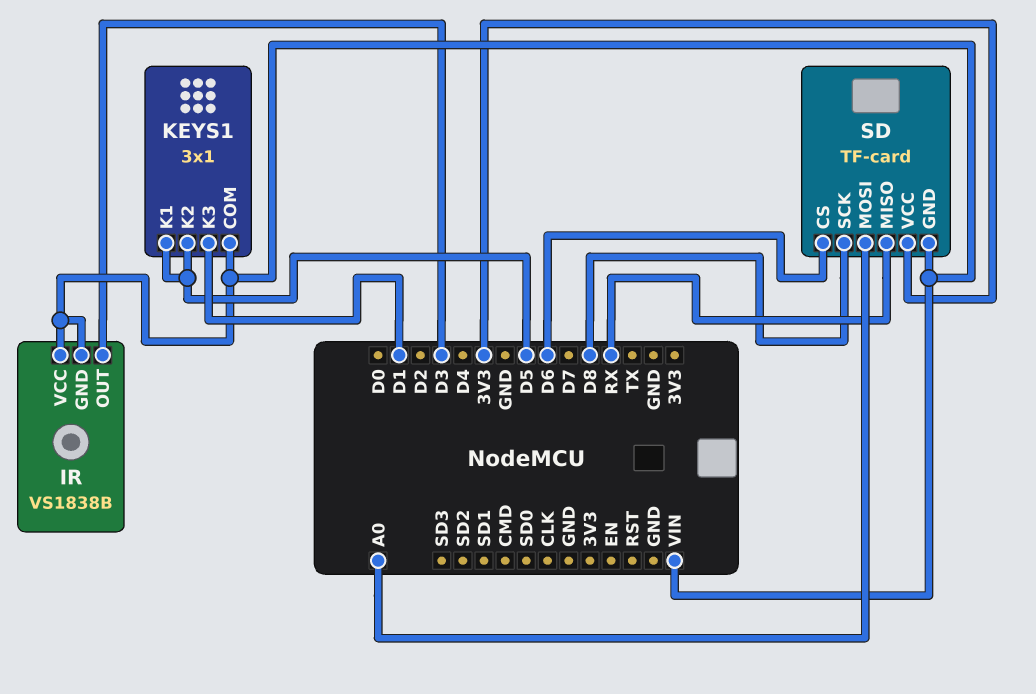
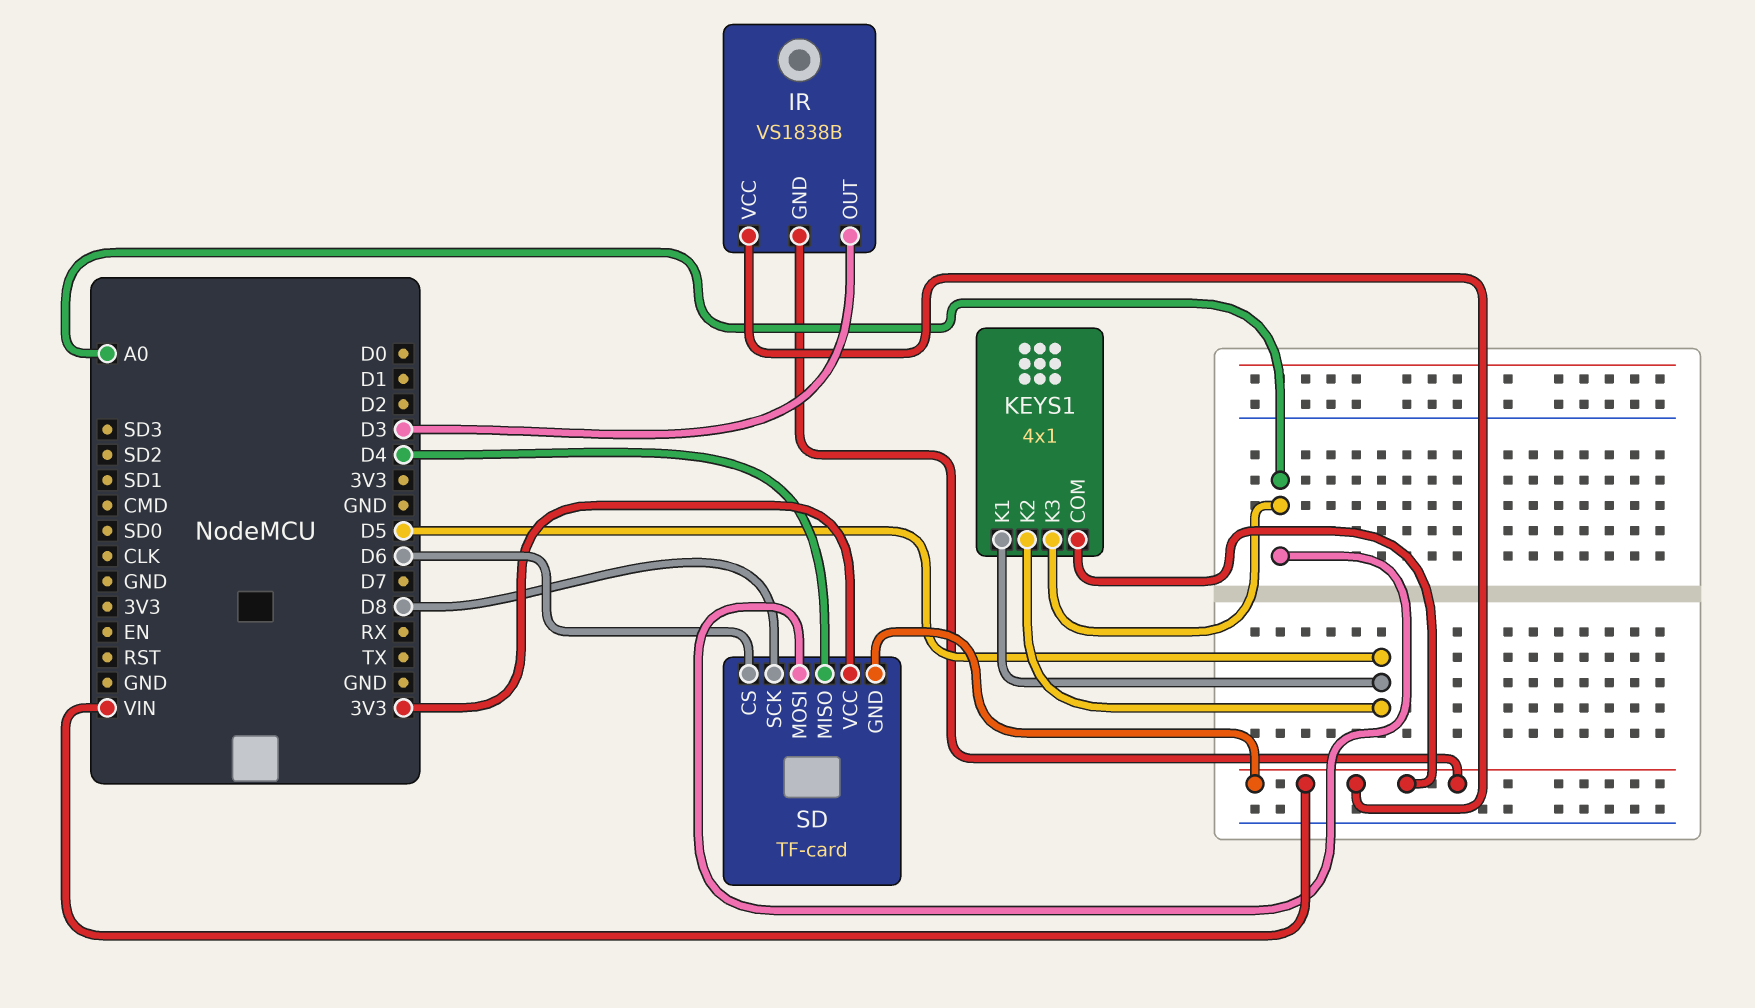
KEYS1: 3x1 -> 4x1
KEYS1 pin K3: D1 -> A0
SD pin MISO: RX -> D4

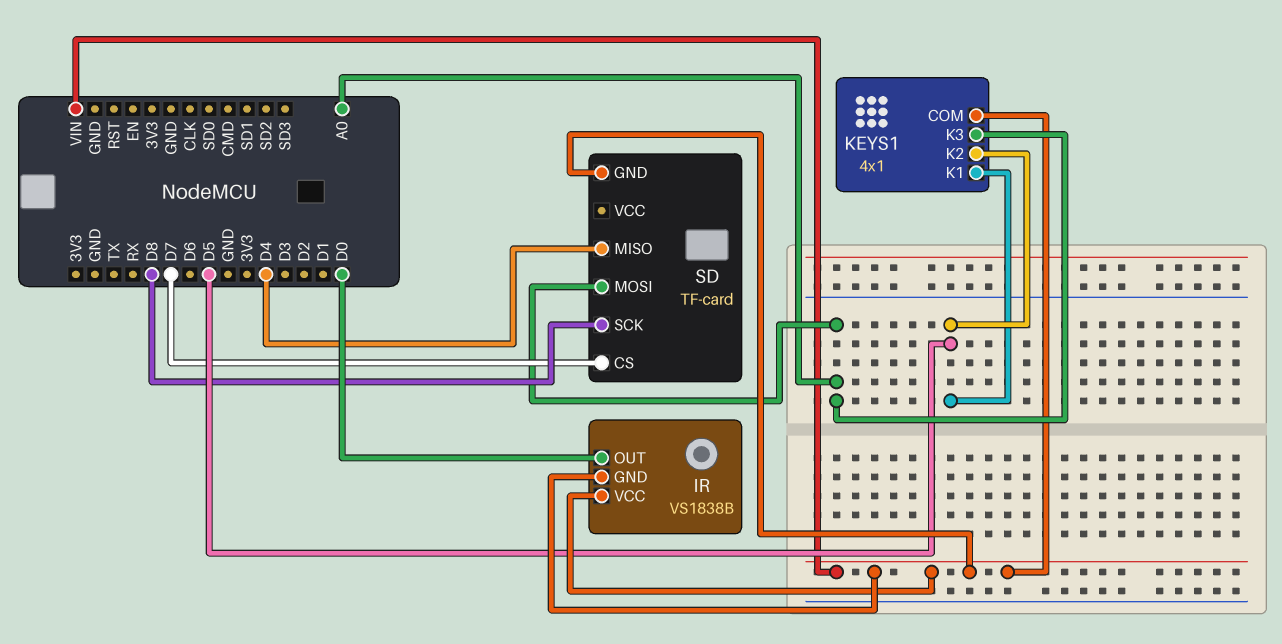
IR pin OUT: D3 -> D0
SD pin CS: D6 -> D7
SD pin VCC: 3V3 -> none

